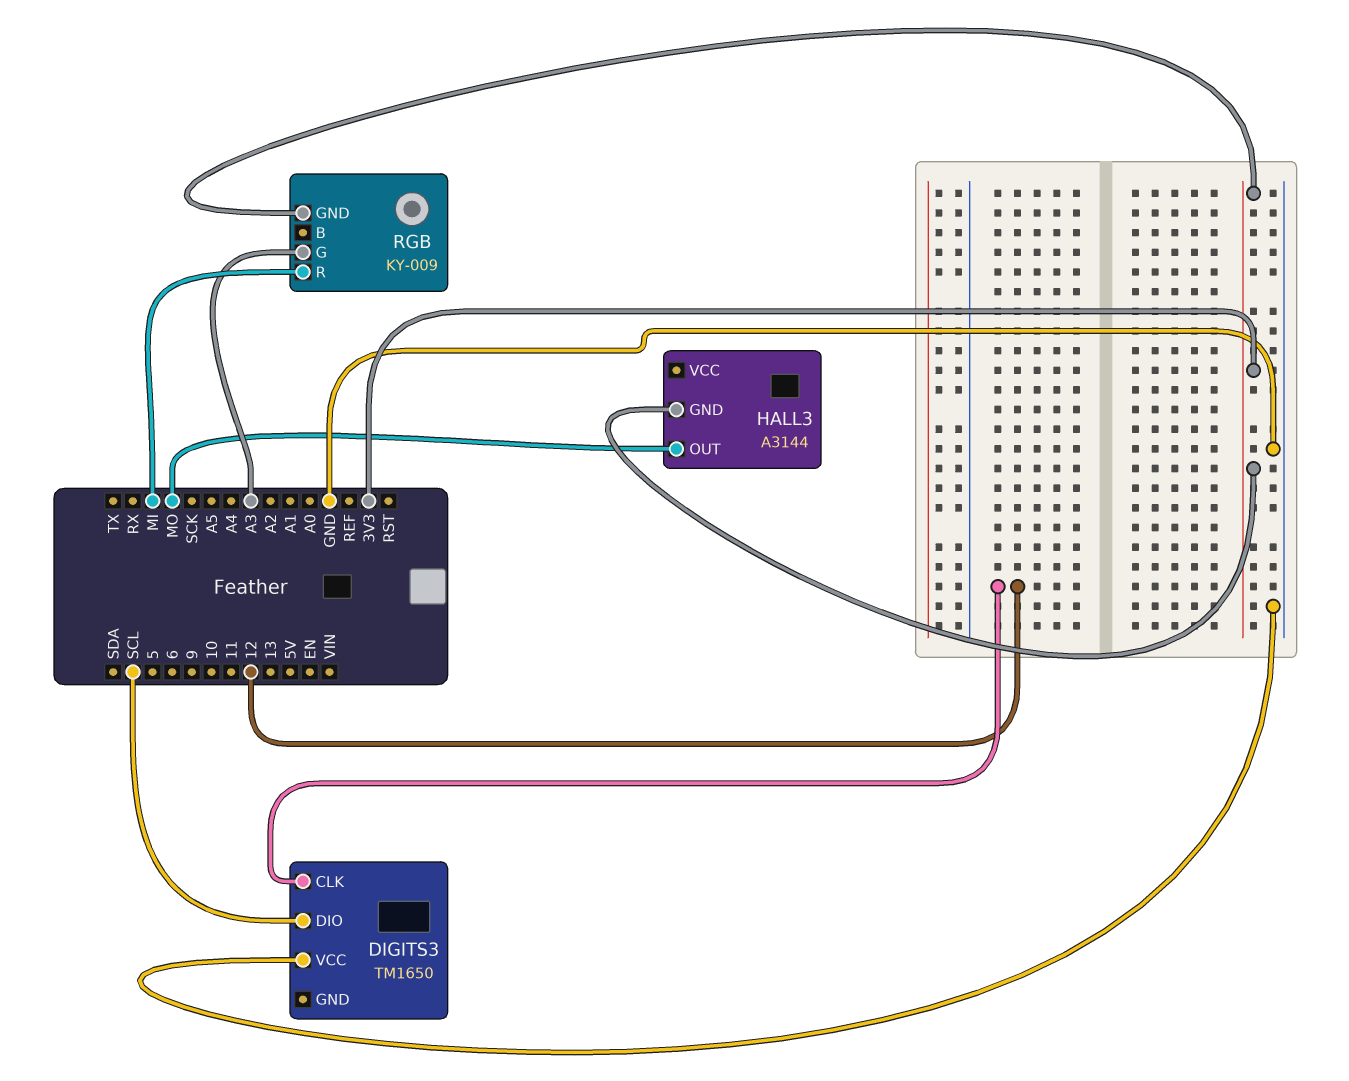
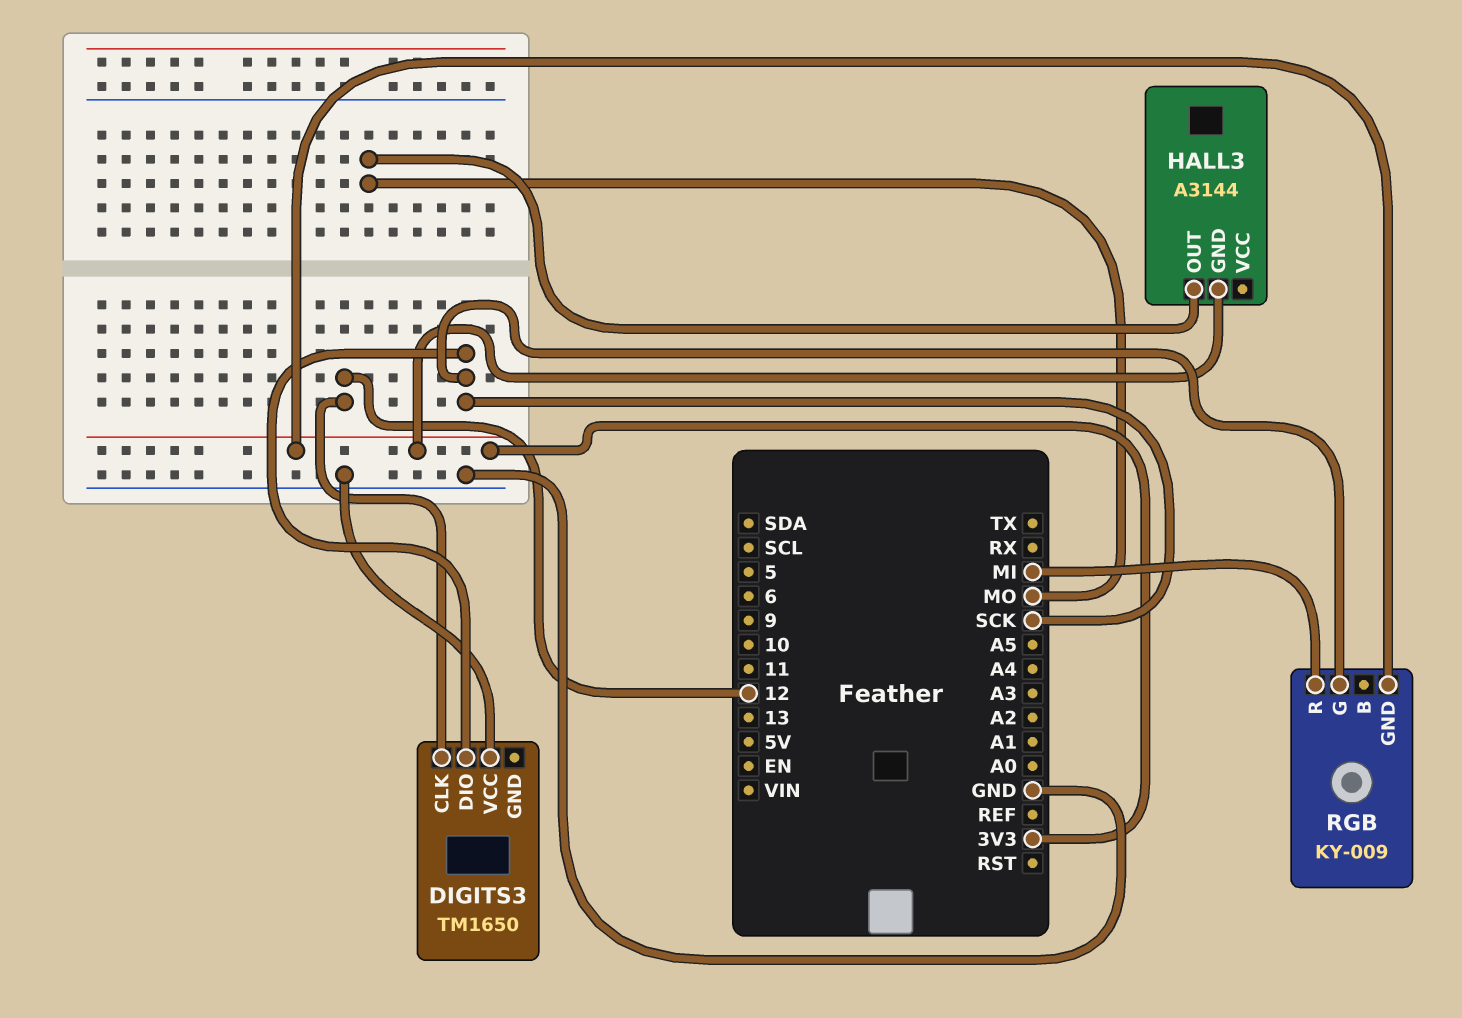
DIGITS3 pin DIO: SCL -> SCK
RGB pin G: A3 -> SCK

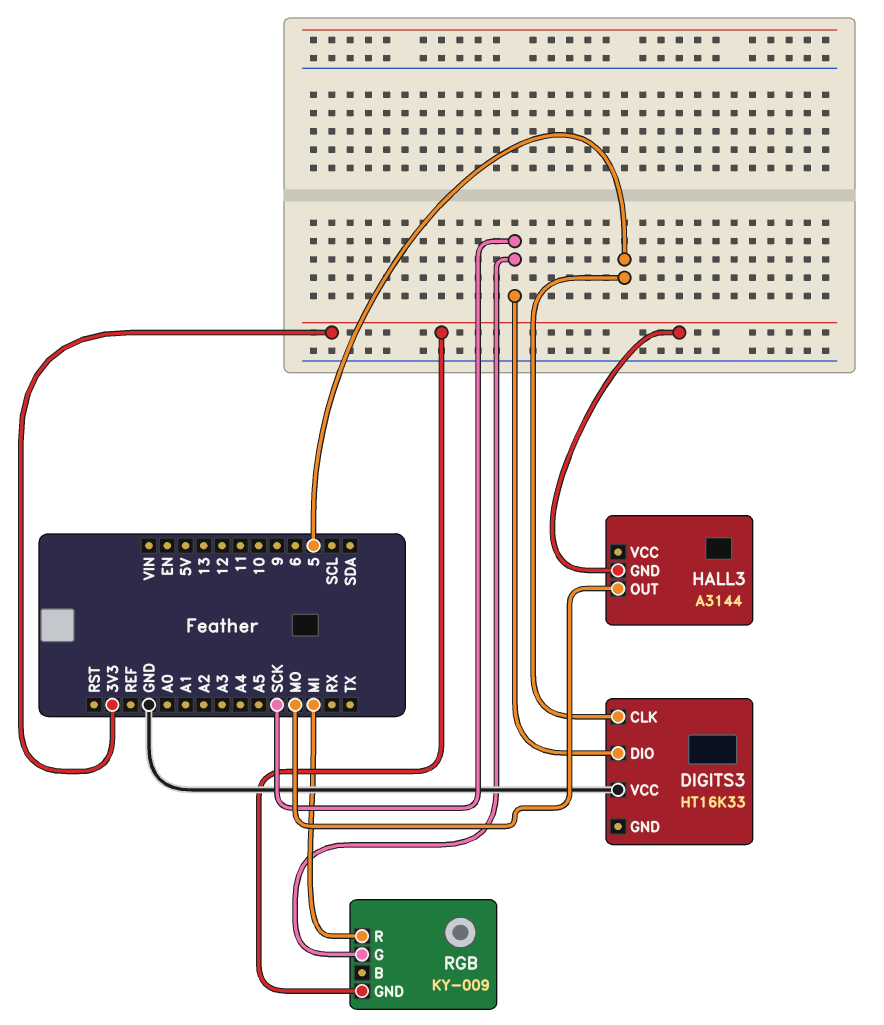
DIGITS3: TM1650 -> HT16K33
DIGITS3 pin CLK: 12 -> 5

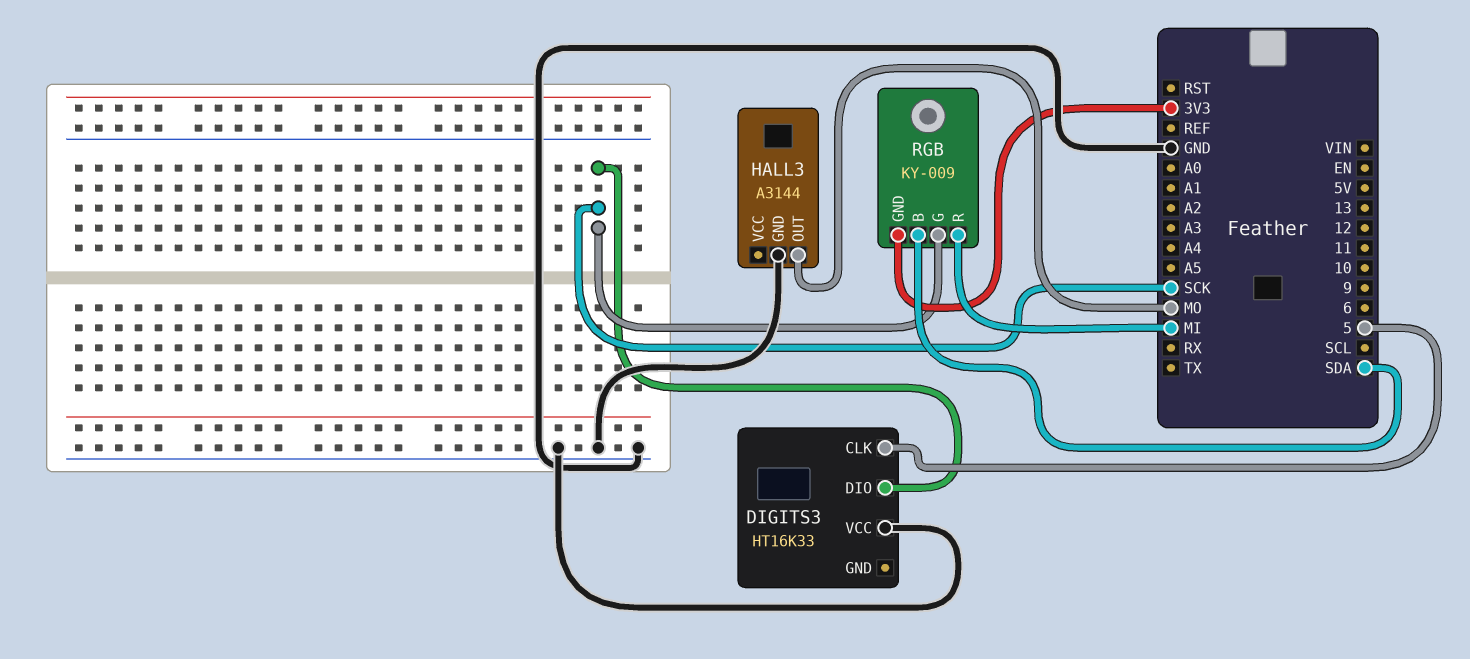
HALL3 pin GND: 3V3 -> GND
RGB pin B: none -> SDA

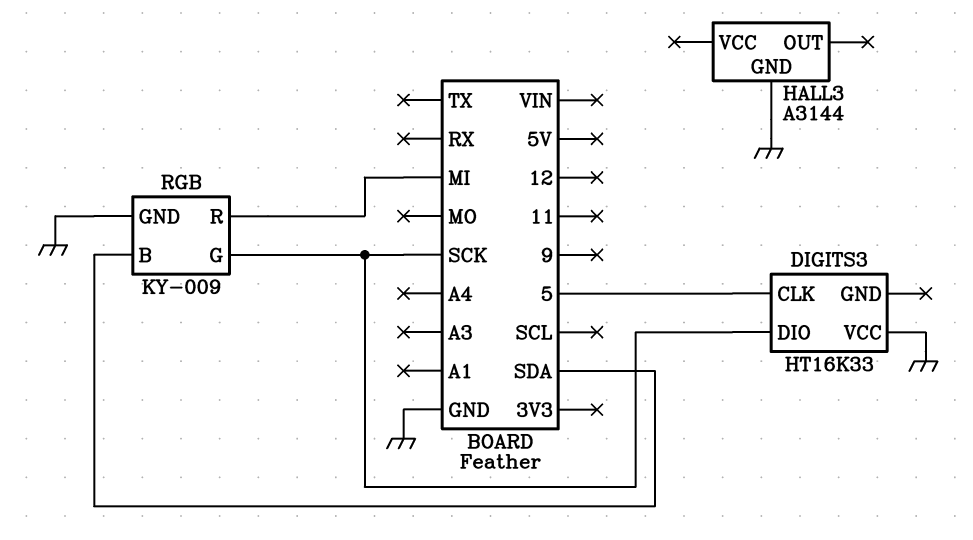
HALL3 pin OUT: MO -> none
RGB pin GND: 3V3 -> GND

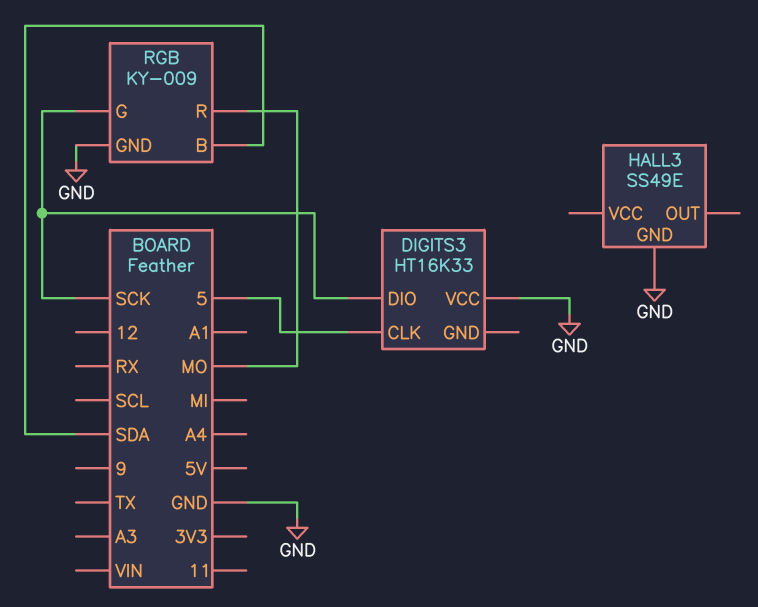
HALL3: A3144 -> SS49E
RGB pin R: MI -> MO

